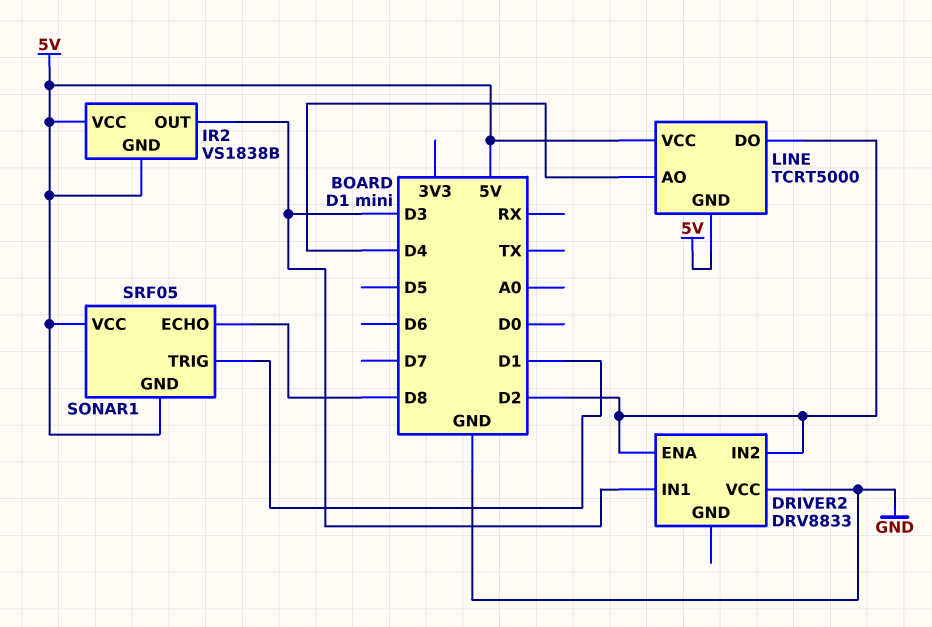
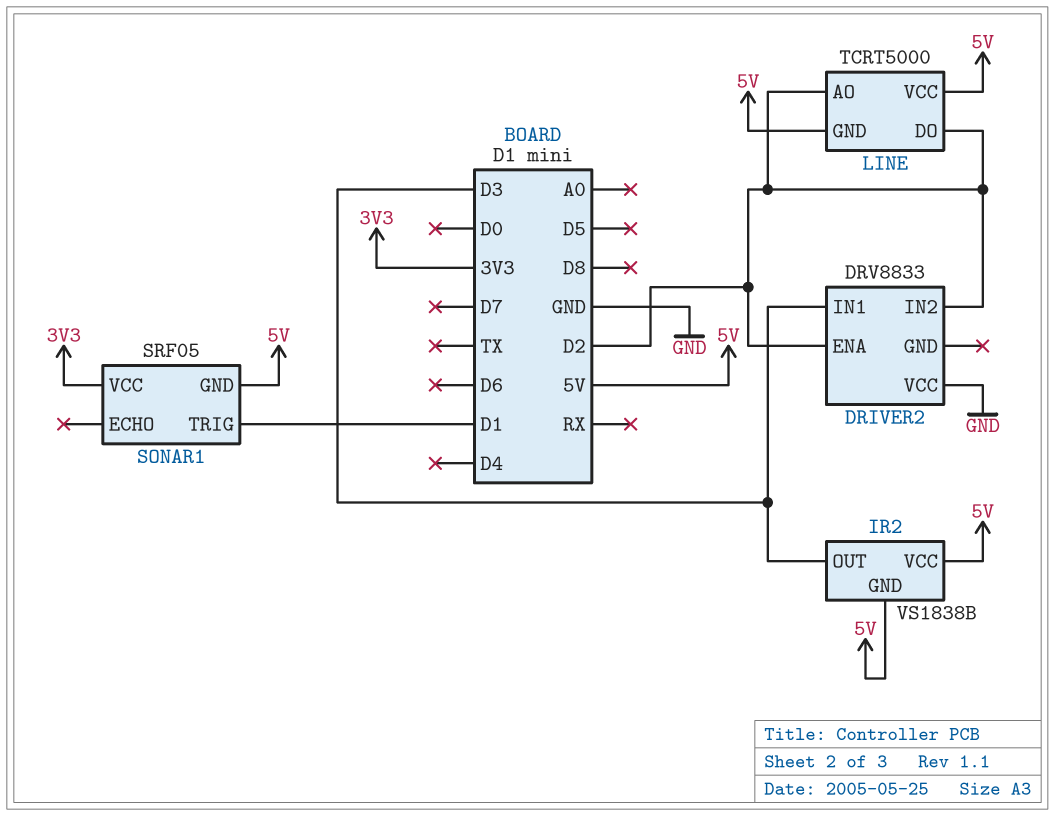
LINE pin AO: D4 -> D2
SONAR1 pin ECHO: D8 -> none
SONAR1 pin VCC: 5V -> 3V3

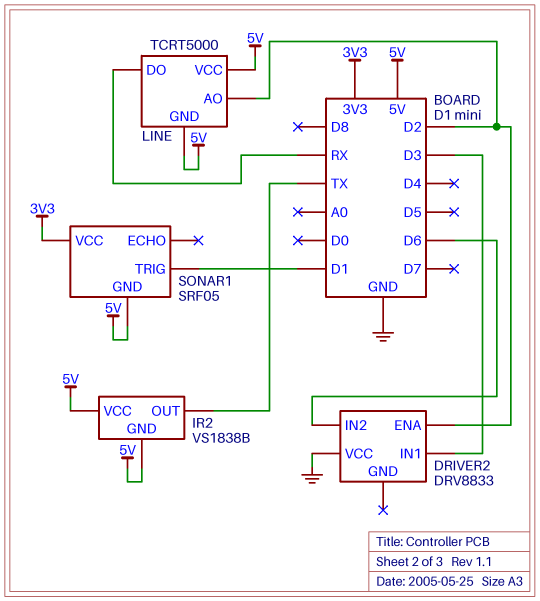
DRIVER2 pin IN2: D2 -> D6
IR2 pin OUT: D3 -> TX
LINE pin DO: D2 -> RX

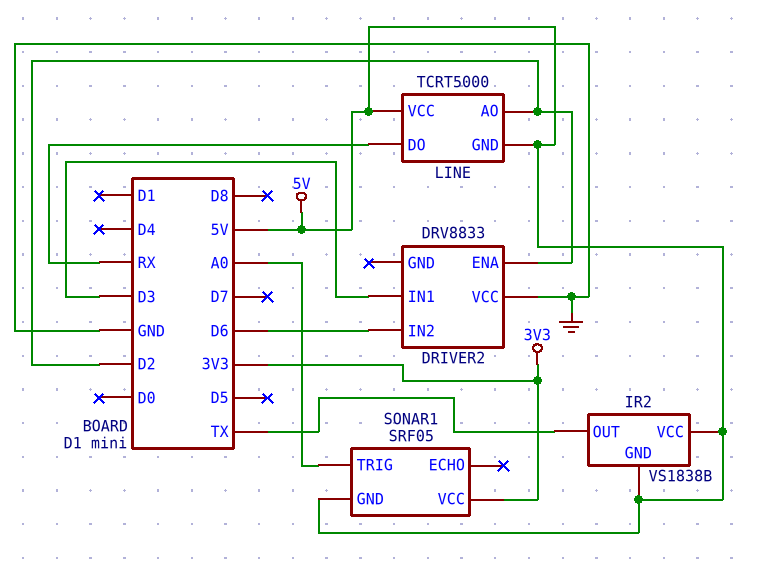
SONAR1 pin TRIG: D1 -> A0

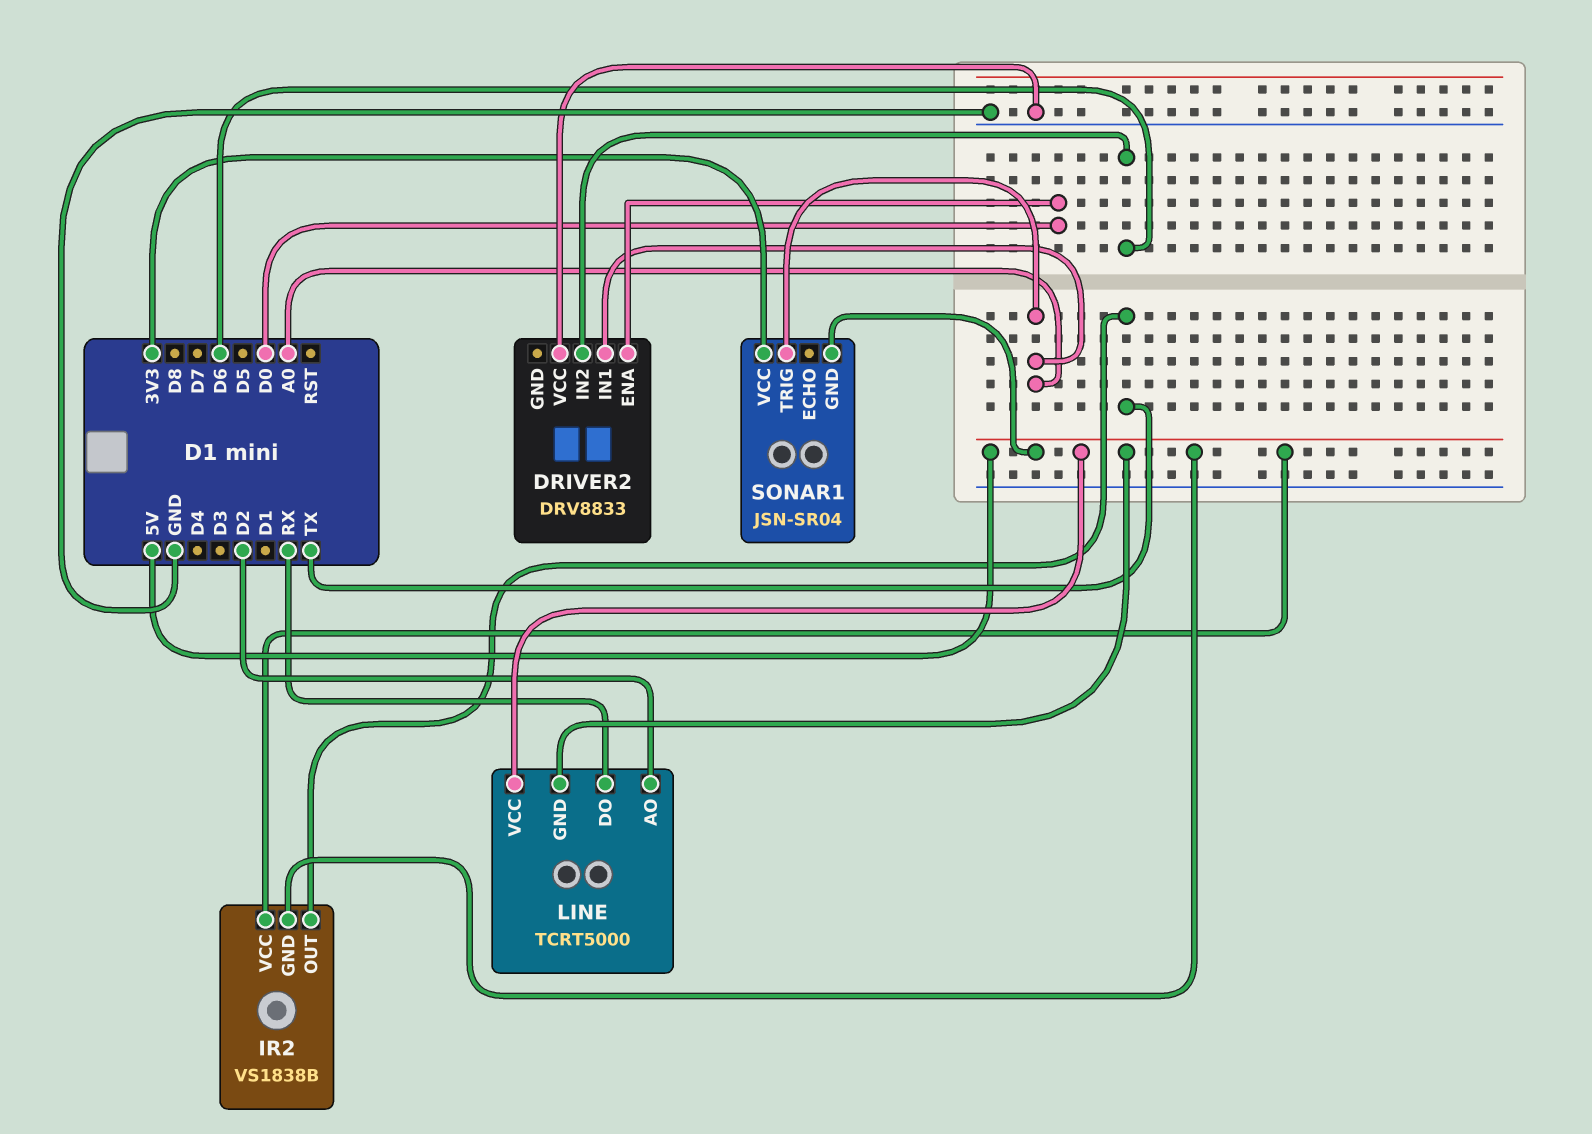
DRIVER2 pin ENA: D2 -> D0
DRIVER2 pin IN1: D3 -> A0
SONAR1: SRF05 -> JSN-SR04

